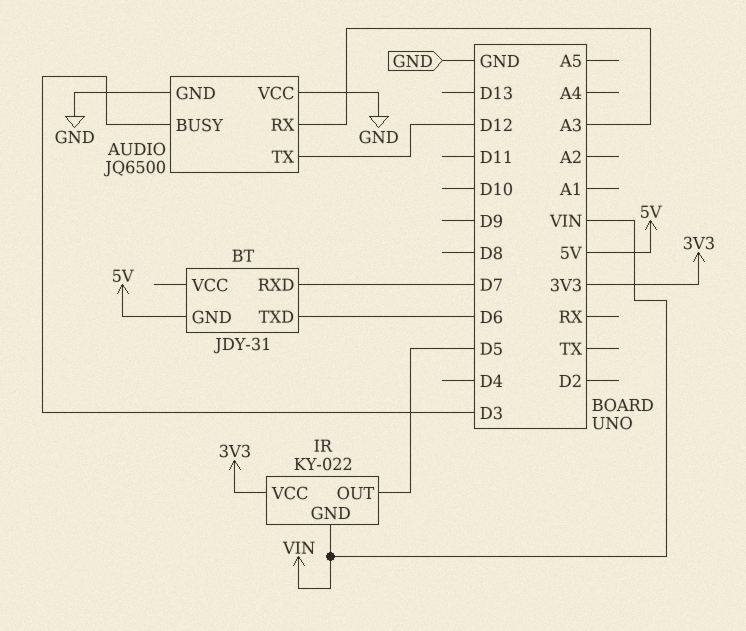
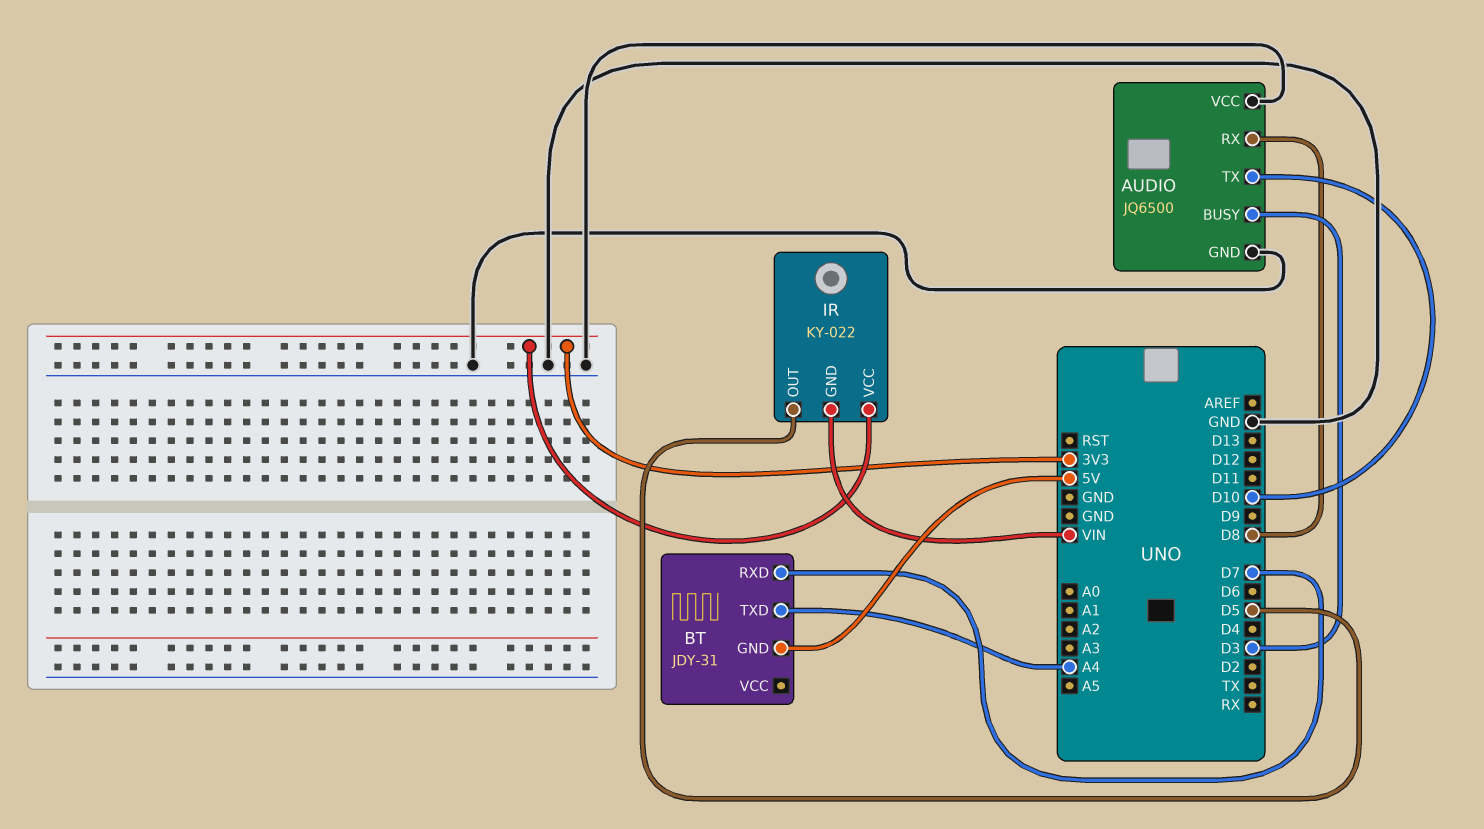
AUDIO pin RX: A3 -> D8
AUDIO pin TX: D12 -> D10
BT pin TXD: D6 -> A4

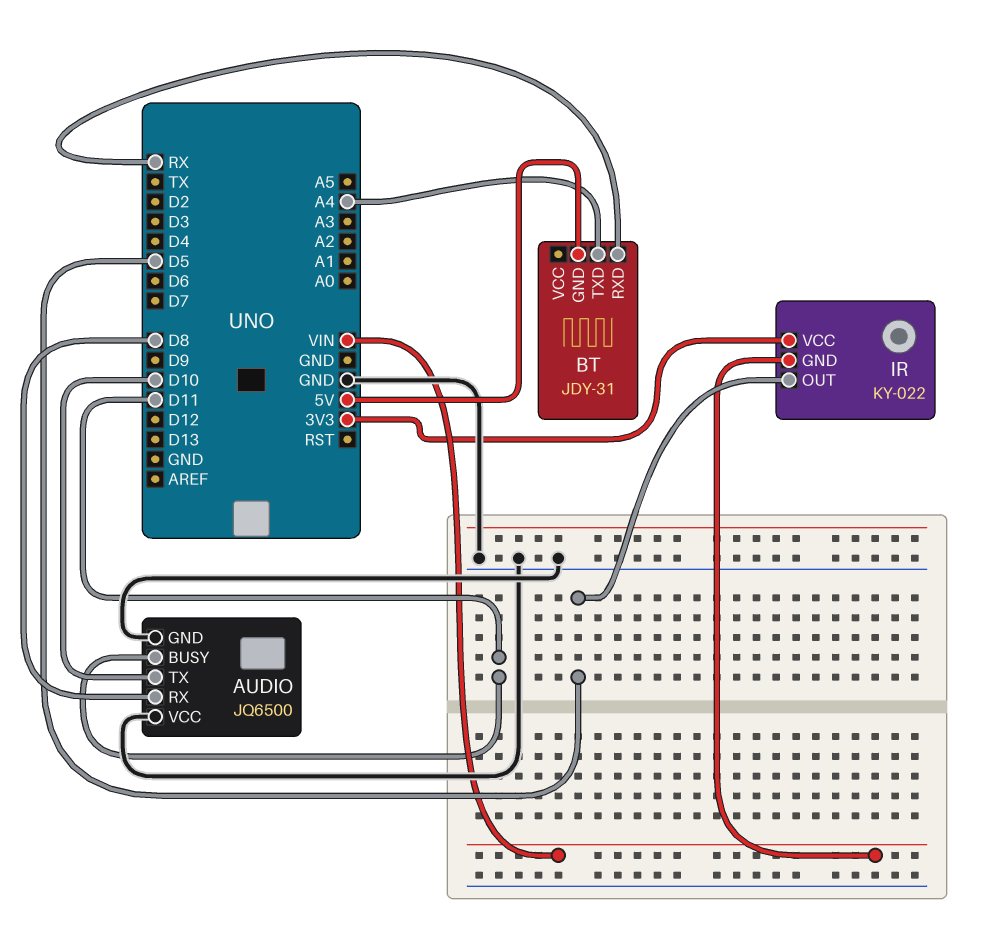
AUDIO pin BUSY: D3 -> D11
BT pin RXD: D7 -> RX

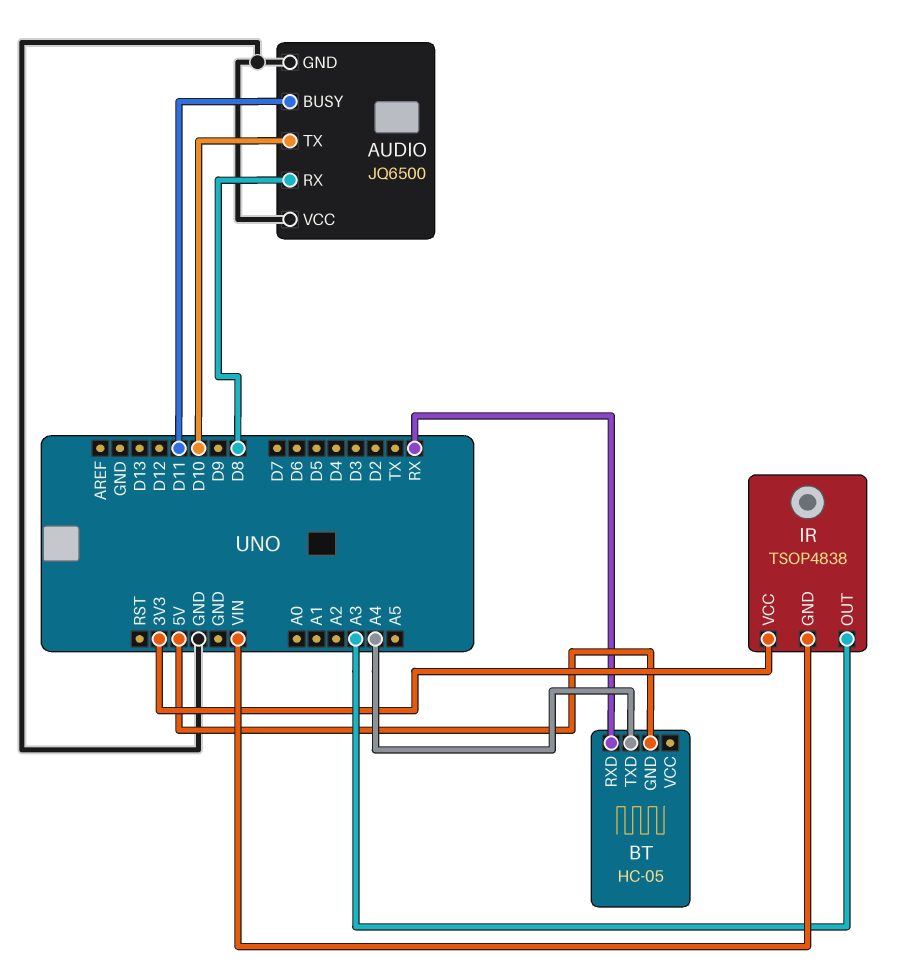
BT: JDY-31 -> HC-05
IR: KY-022 -> TSOP4838
IR pin OUT: D5 -> A3

